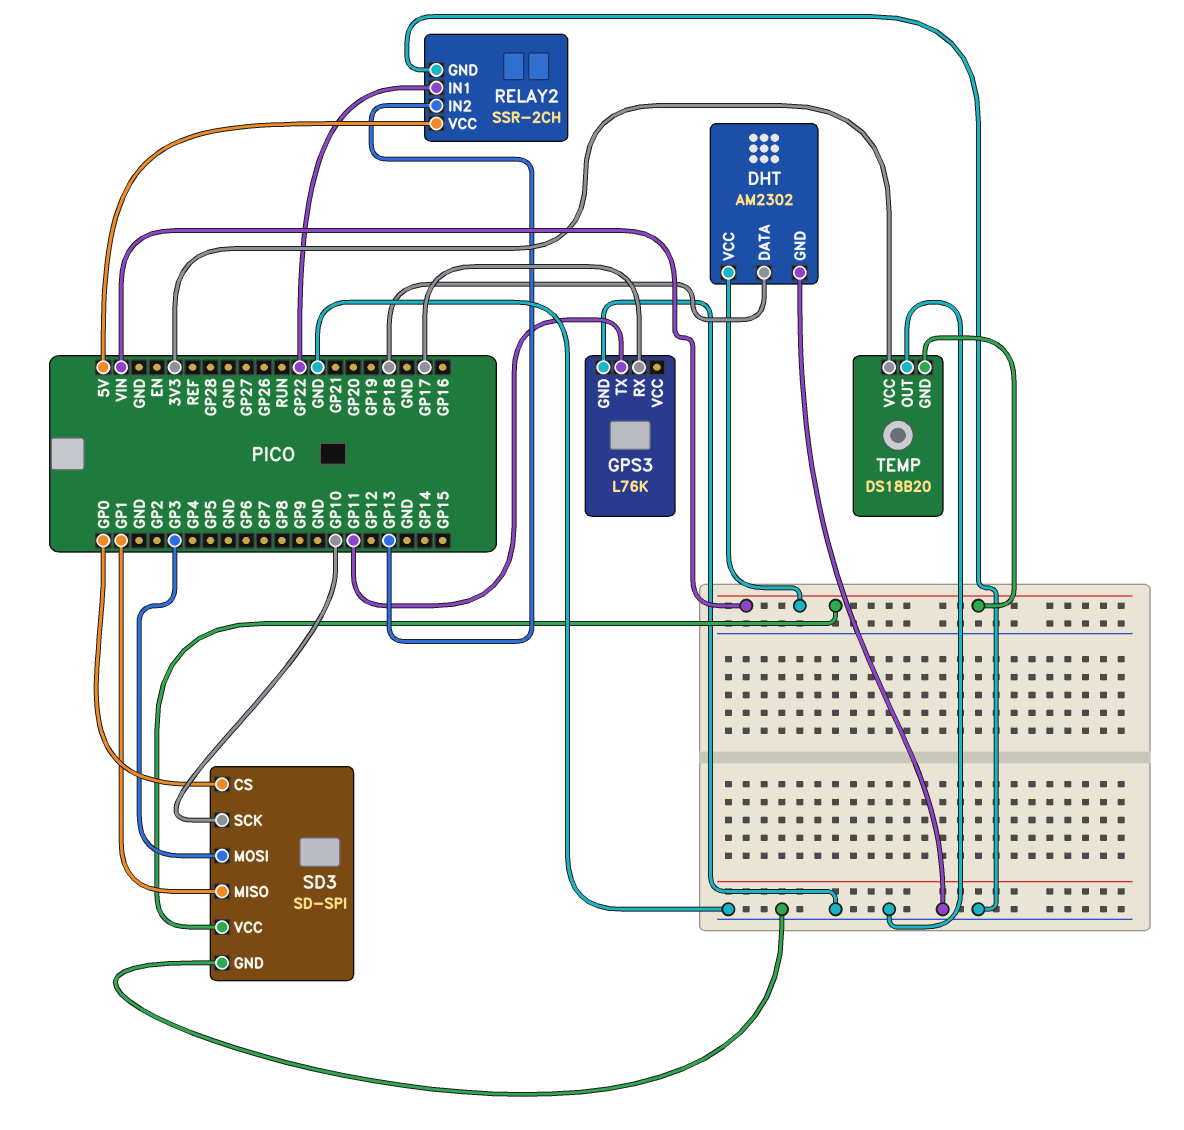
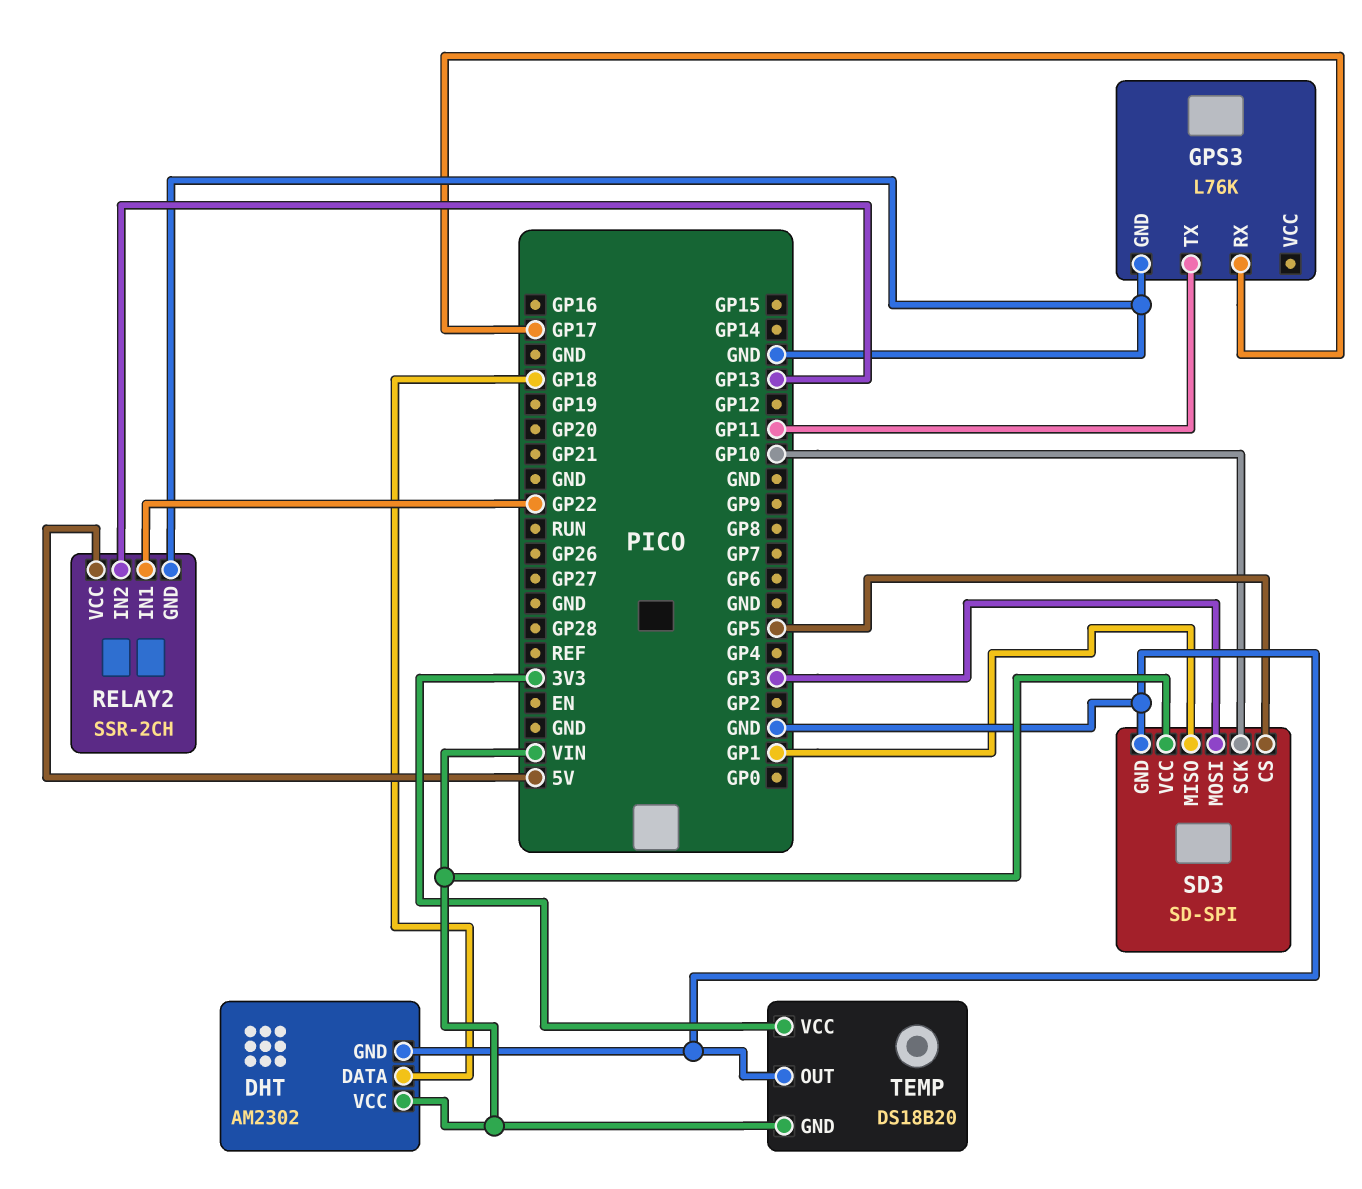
SD3 pin CS: GP0 -> GP5

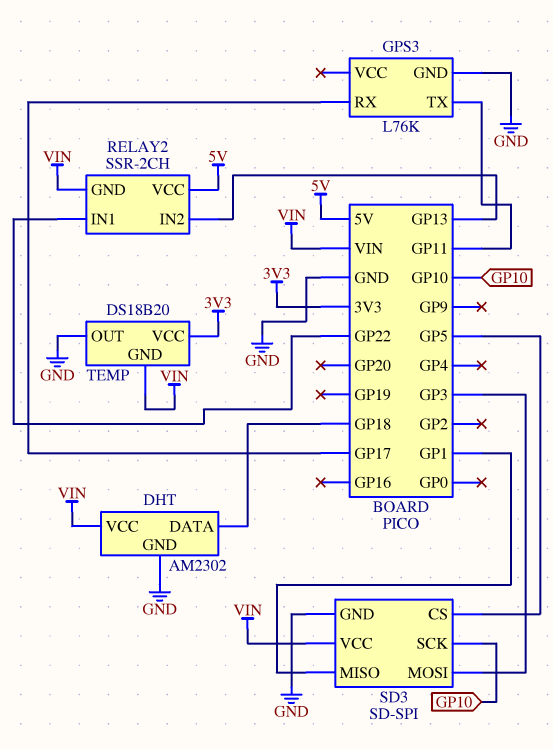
RELAY2 pin GND: GND -> VIN

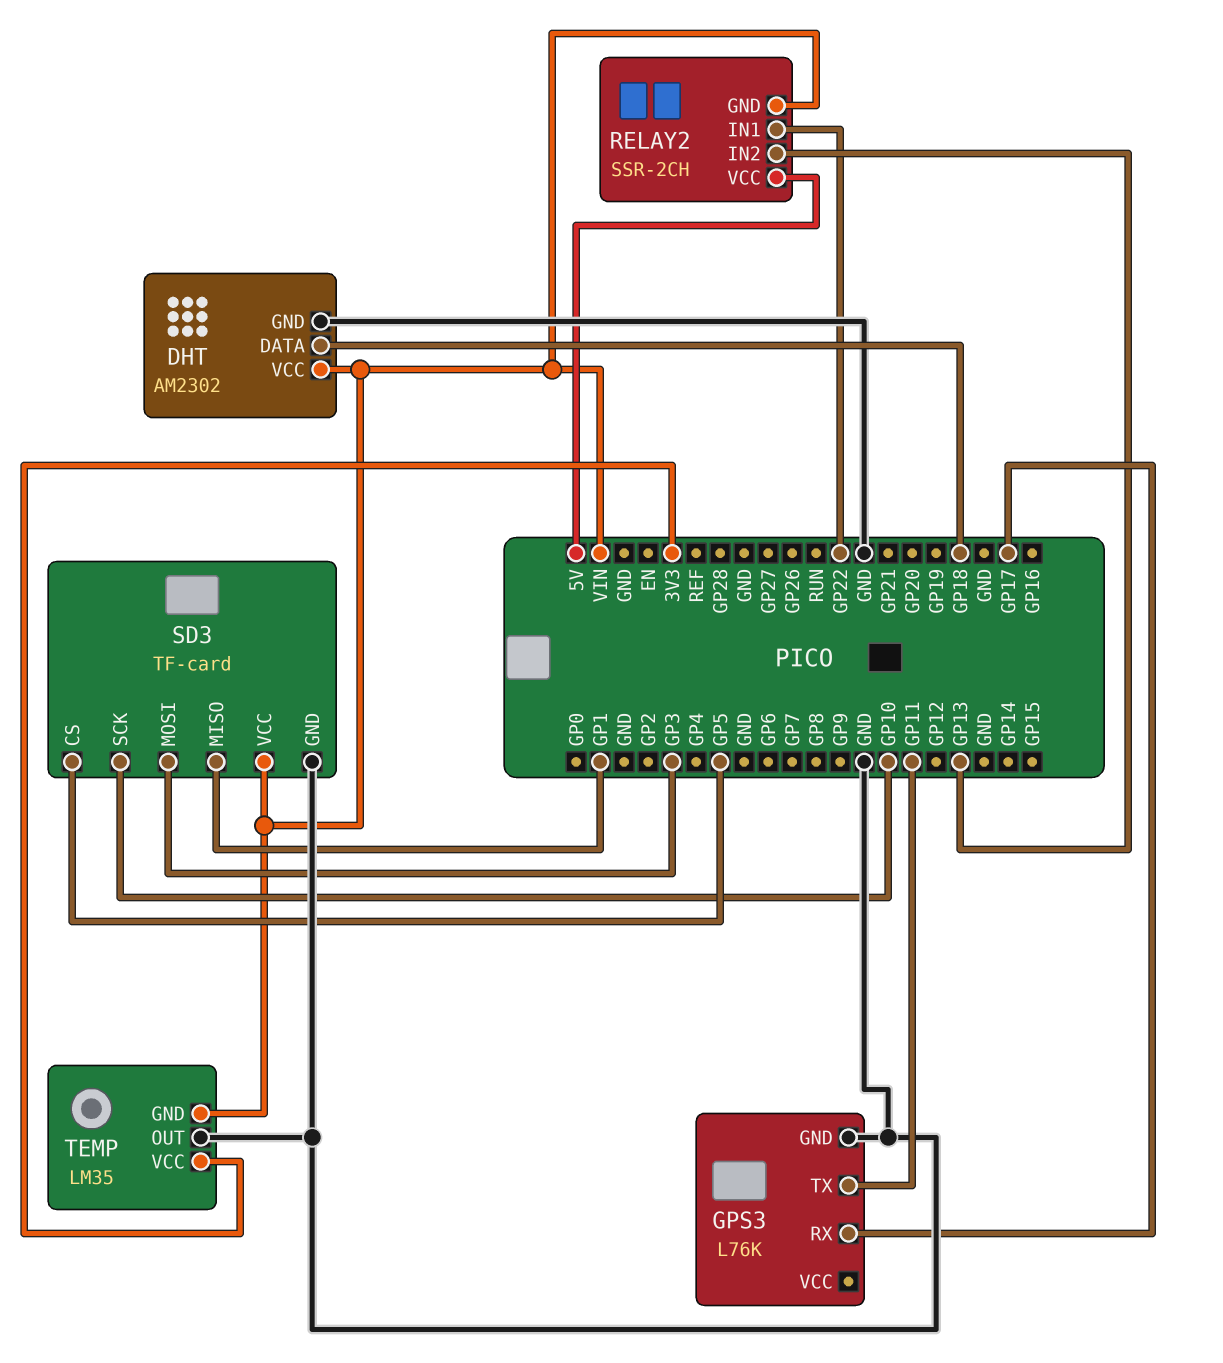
SD3: SD-SPI -> TF-card
TEMP: DS18B20 -> LM35

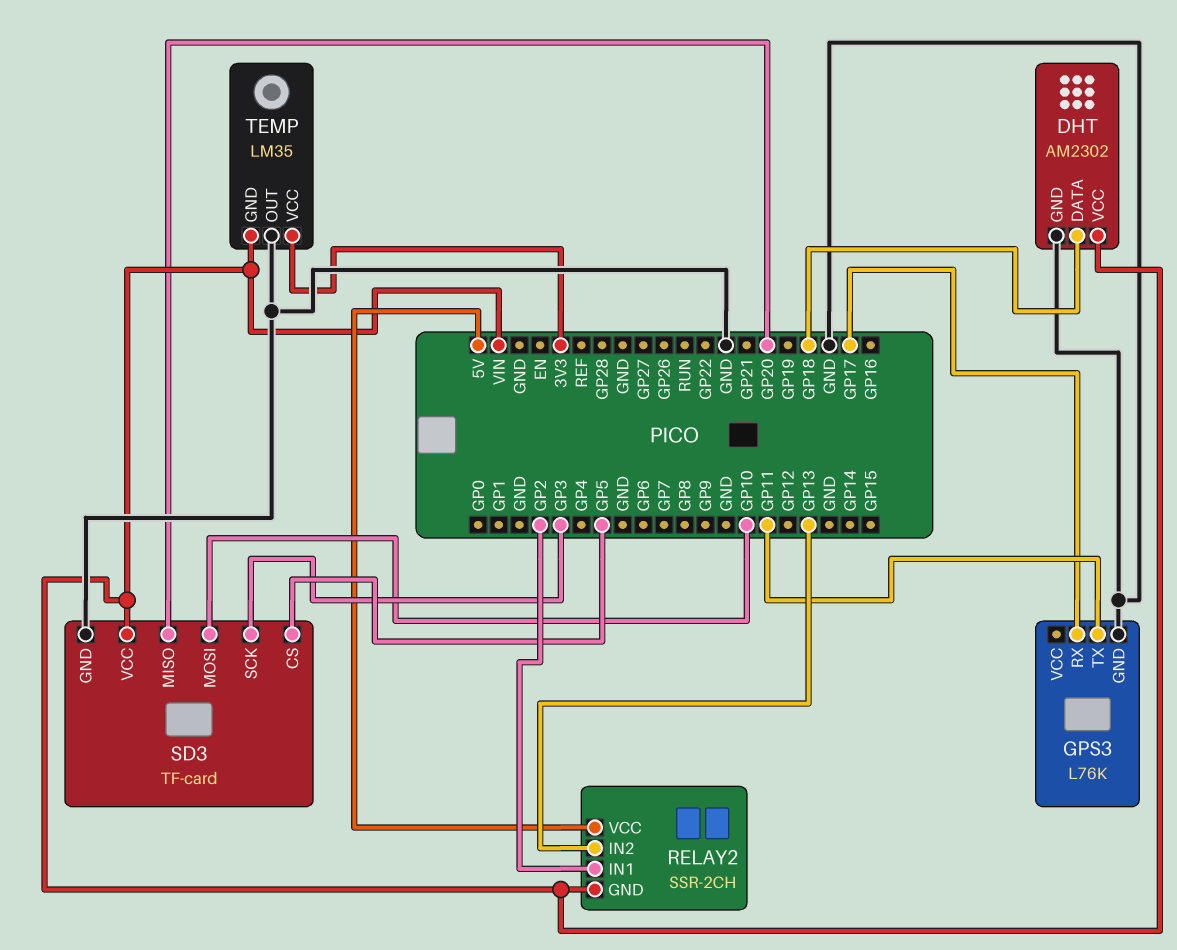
RELAY2 pin IN1: GP22 -> GP2
SD3 pin MISO: GP1 -> GP20
SD3 pin MOSI: GP3 -> GP10
SD3 pin SCK: GP10 -> GP3

